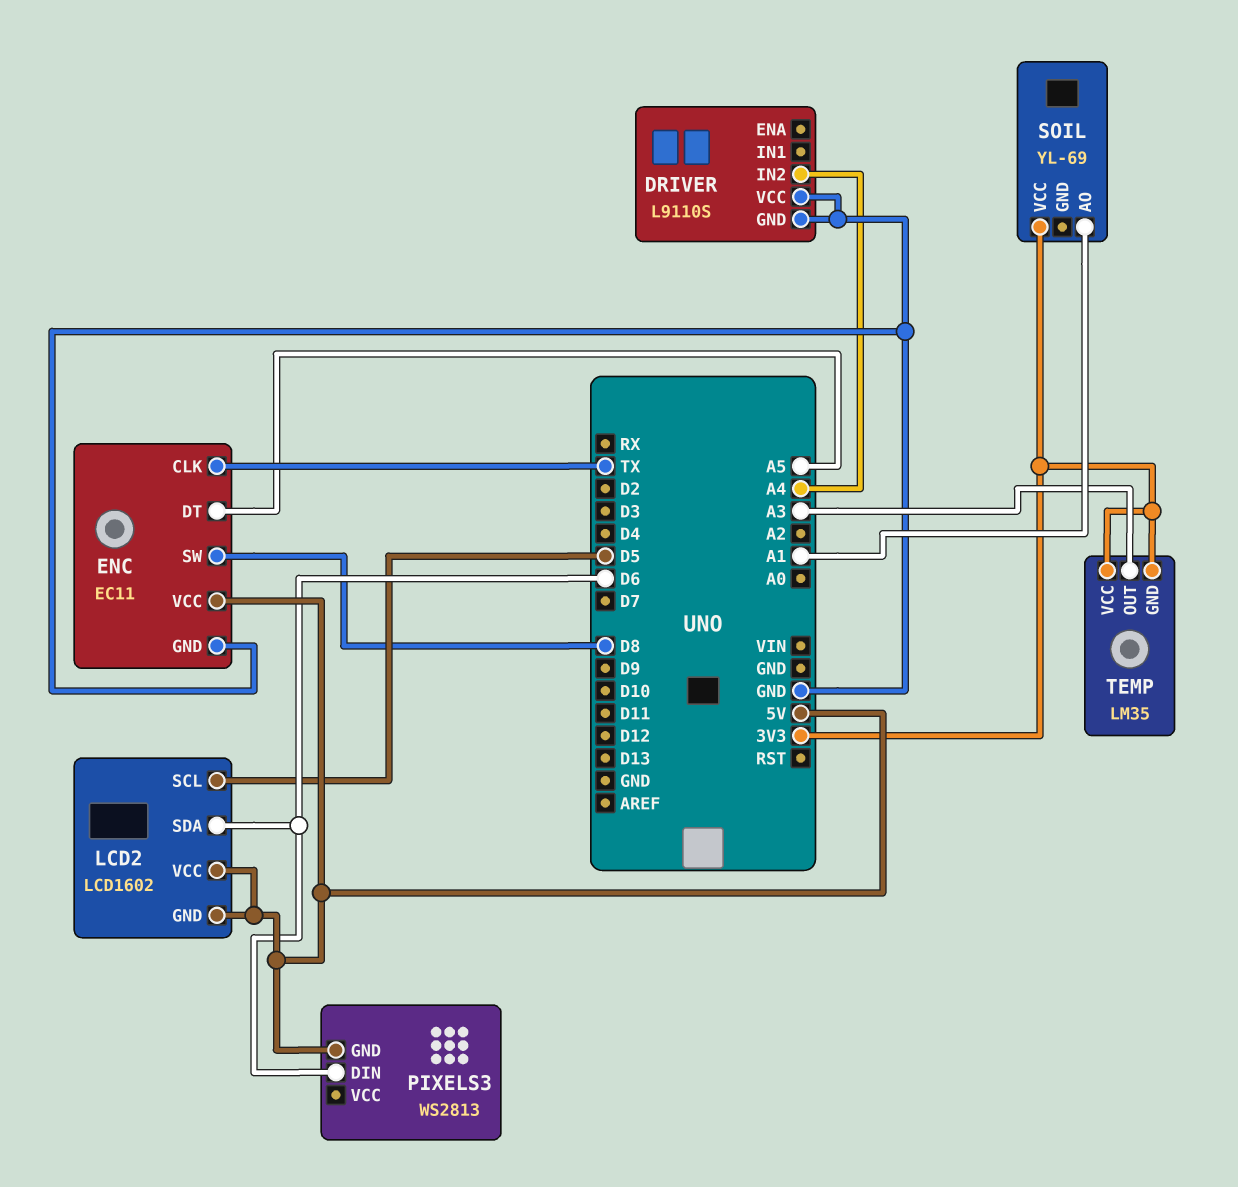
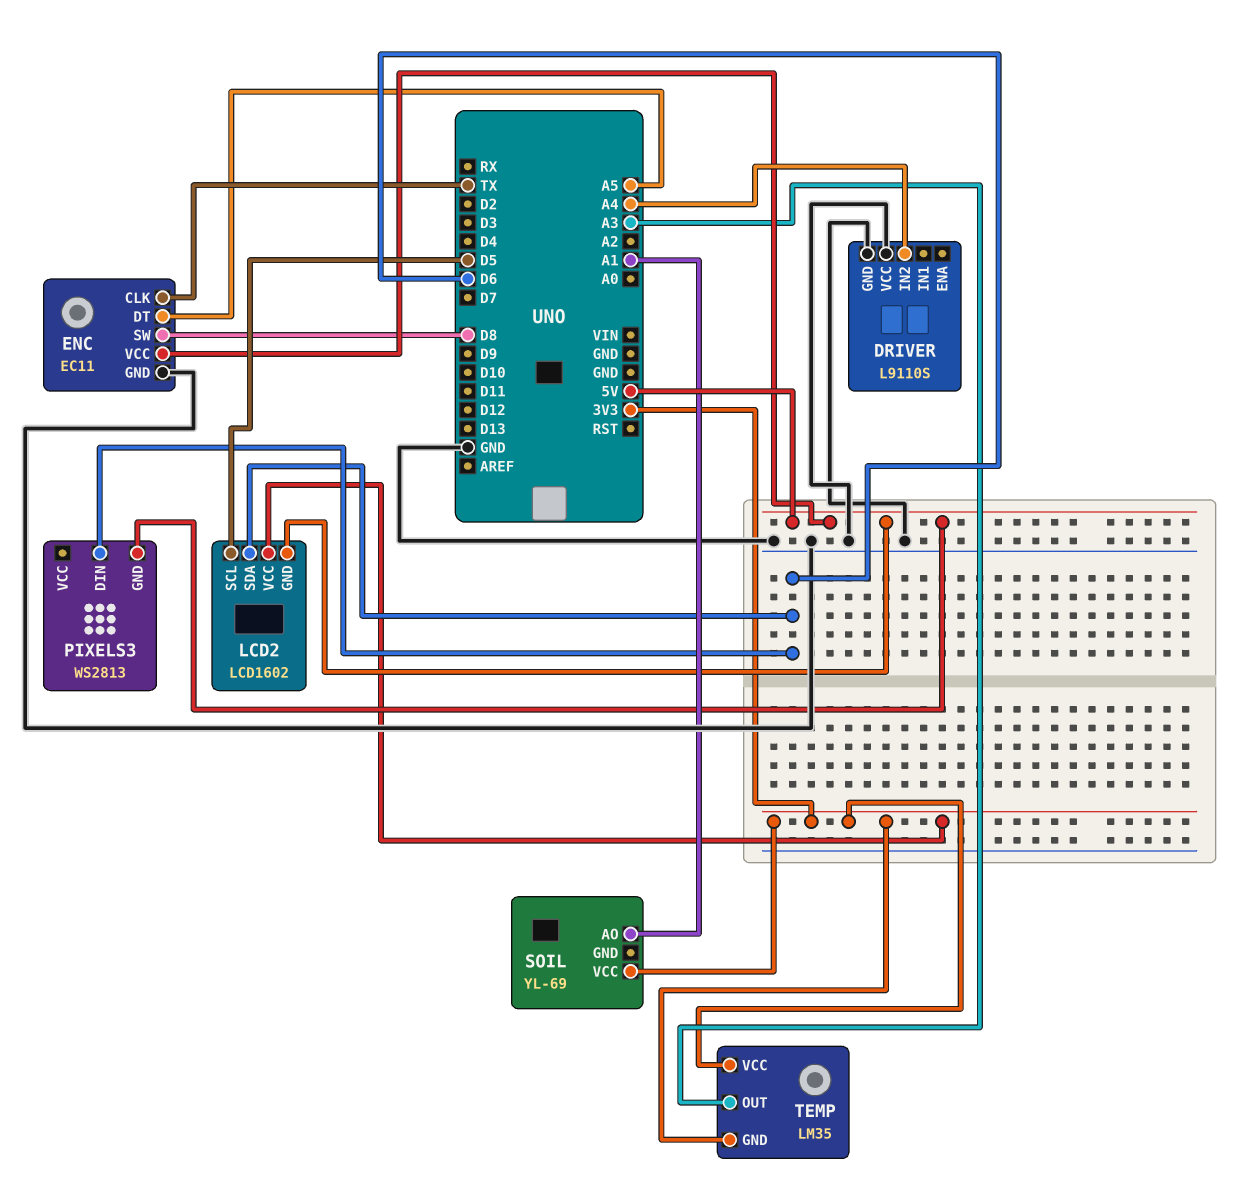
LCD2 pin VCC: 5V -> 3V3

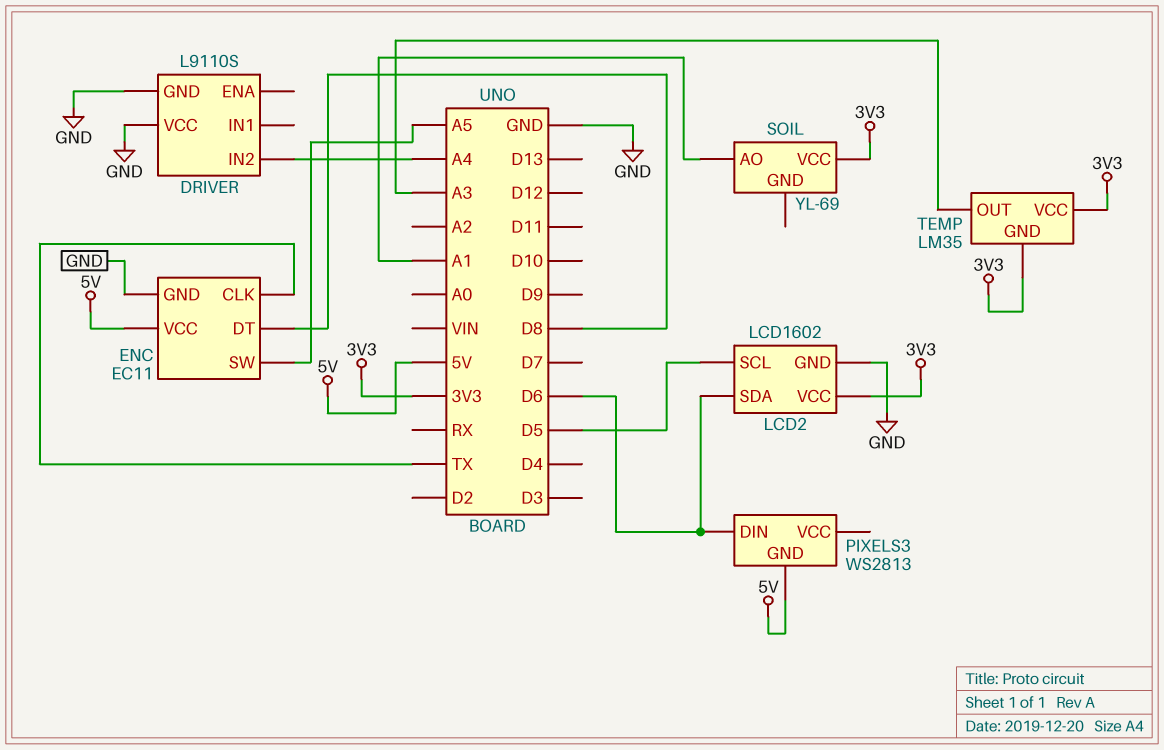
ENC pin DT: A5 -> D8
ENC pin SW: D8 -> A5
LCD2 pin GND: 5V -> GND

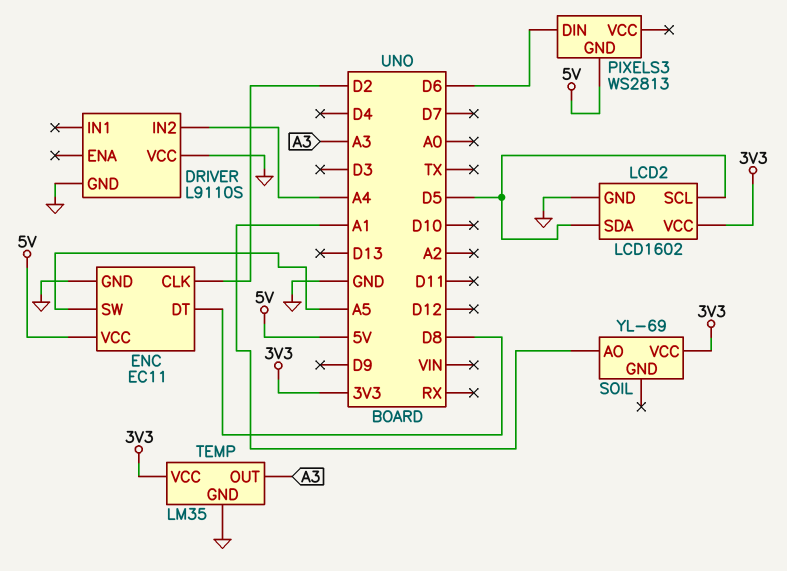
ENC pin CLK: TX -> D2
LCD2 pin SDA: D6 -> D5
TEMP pin GND: 3V3 -> GND

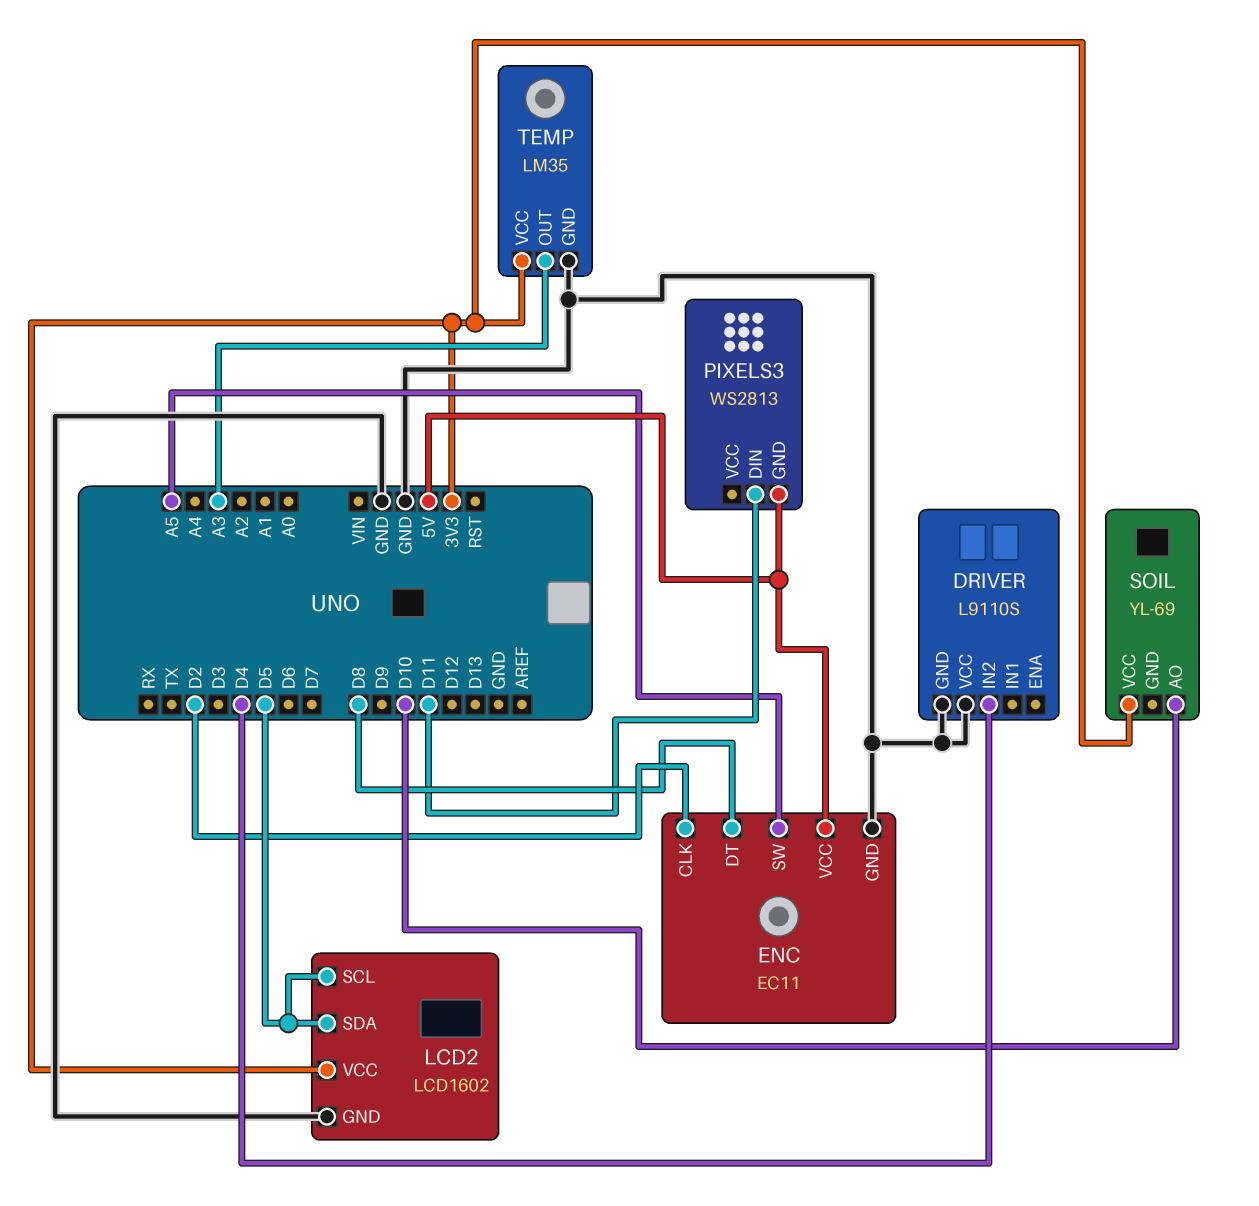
DRIVER pin IN2: A4 -> D4
PIXELS3 pin DIN: D6 -> D11
SOIL pin AO: A1 -> D10

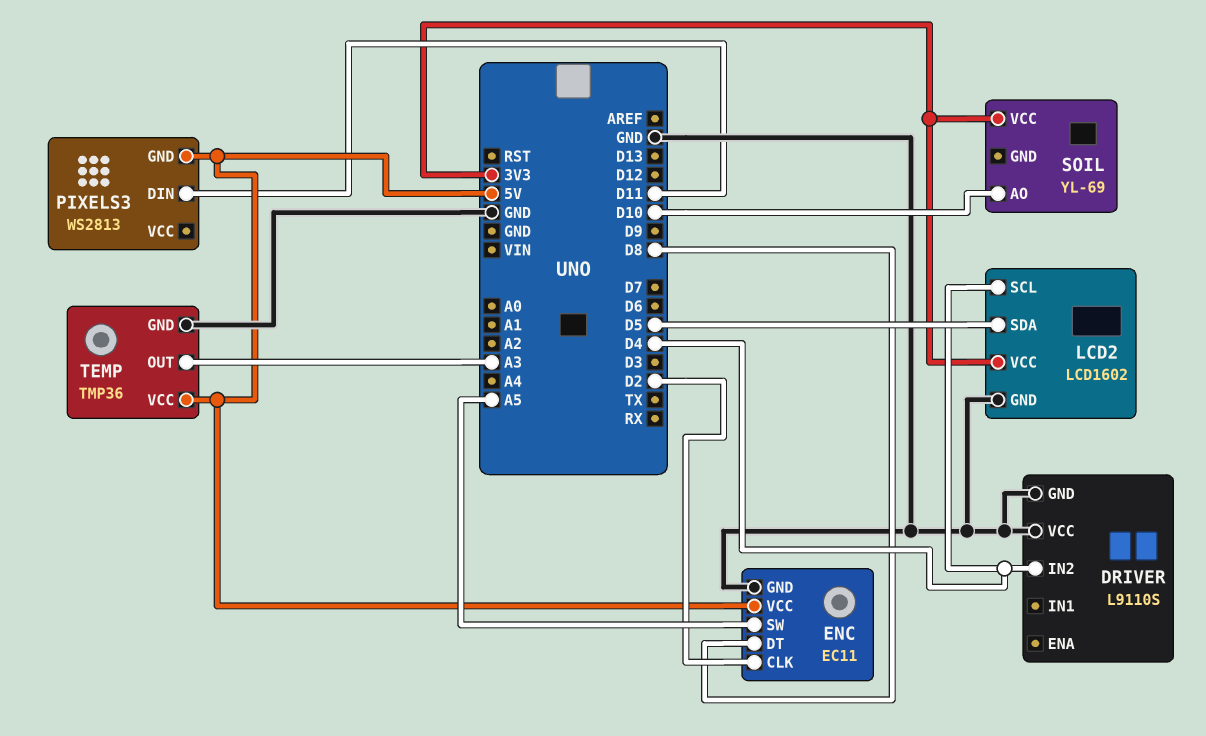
LCD2 pin SCL: D5 -> D4
TEMP: LM35 -> TMP36
TEMP pin VCC: 3V3 -> 5V

